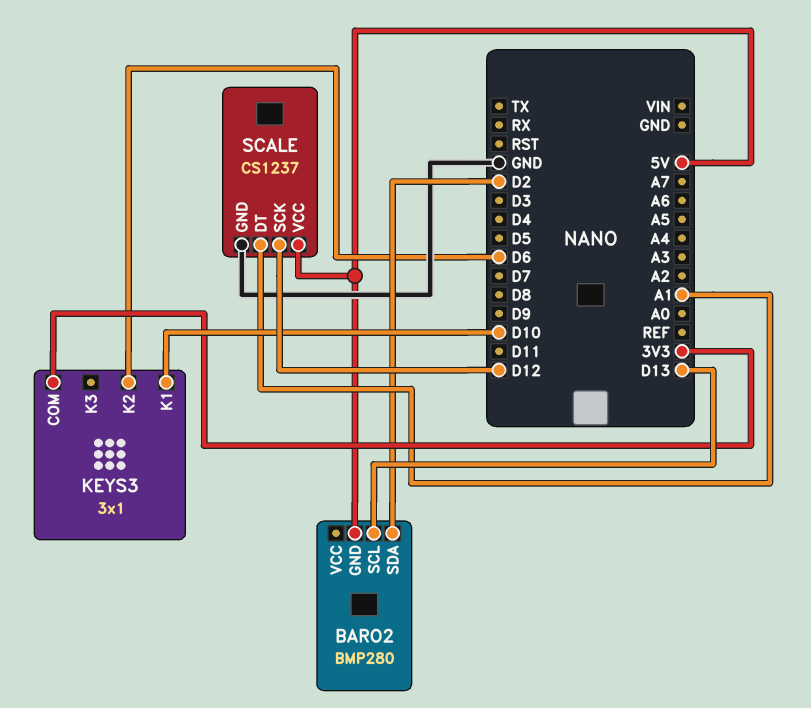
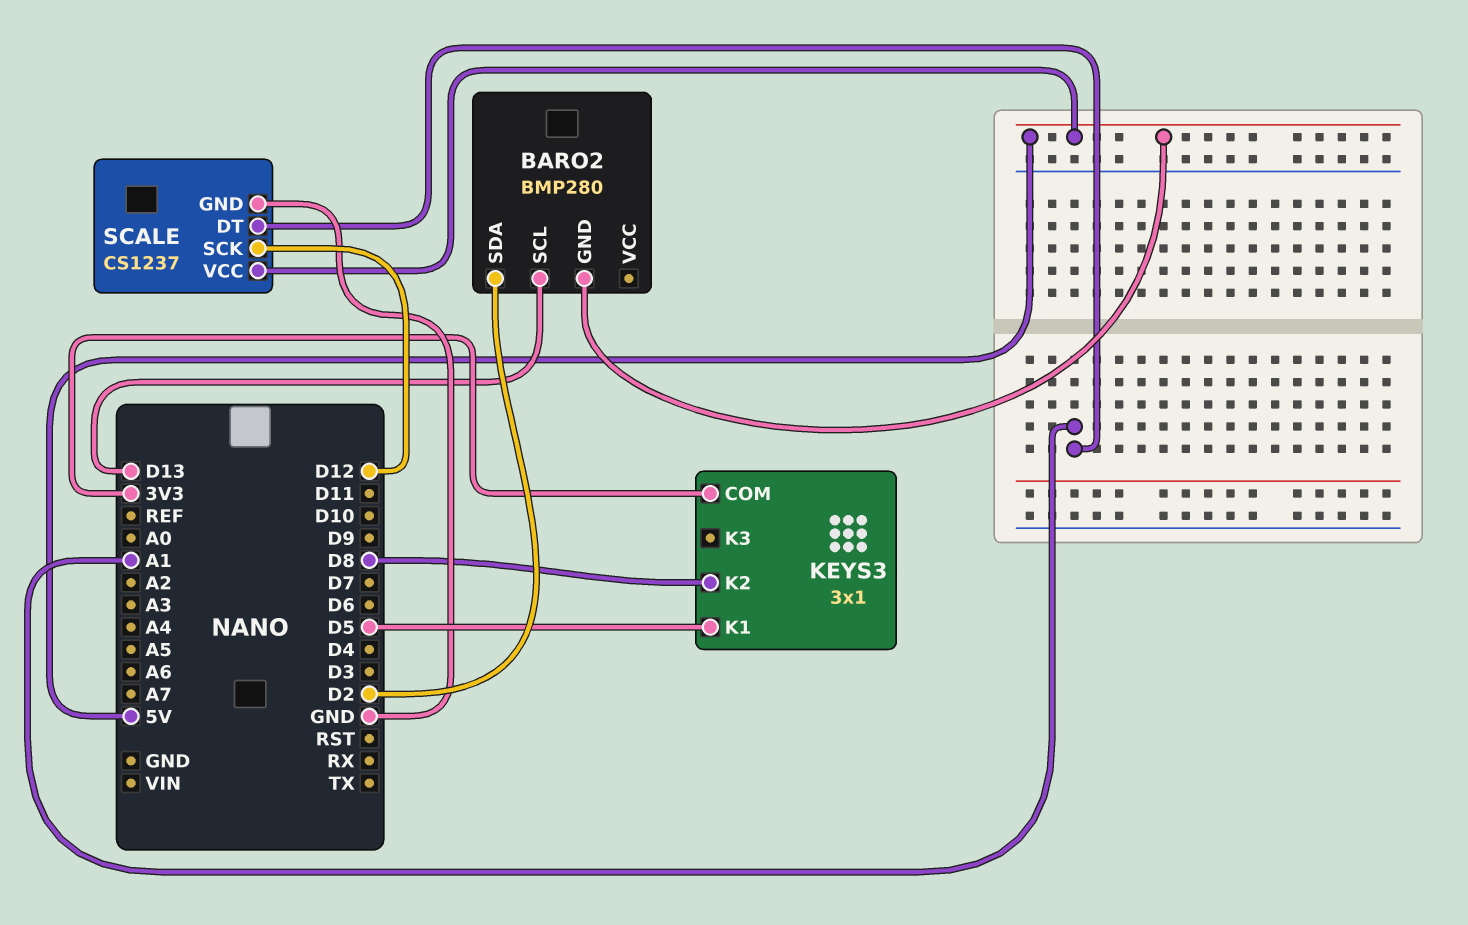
KEYS3 pin K1: D10 -> D5
KEYS3 pin K2: D6 -> D8

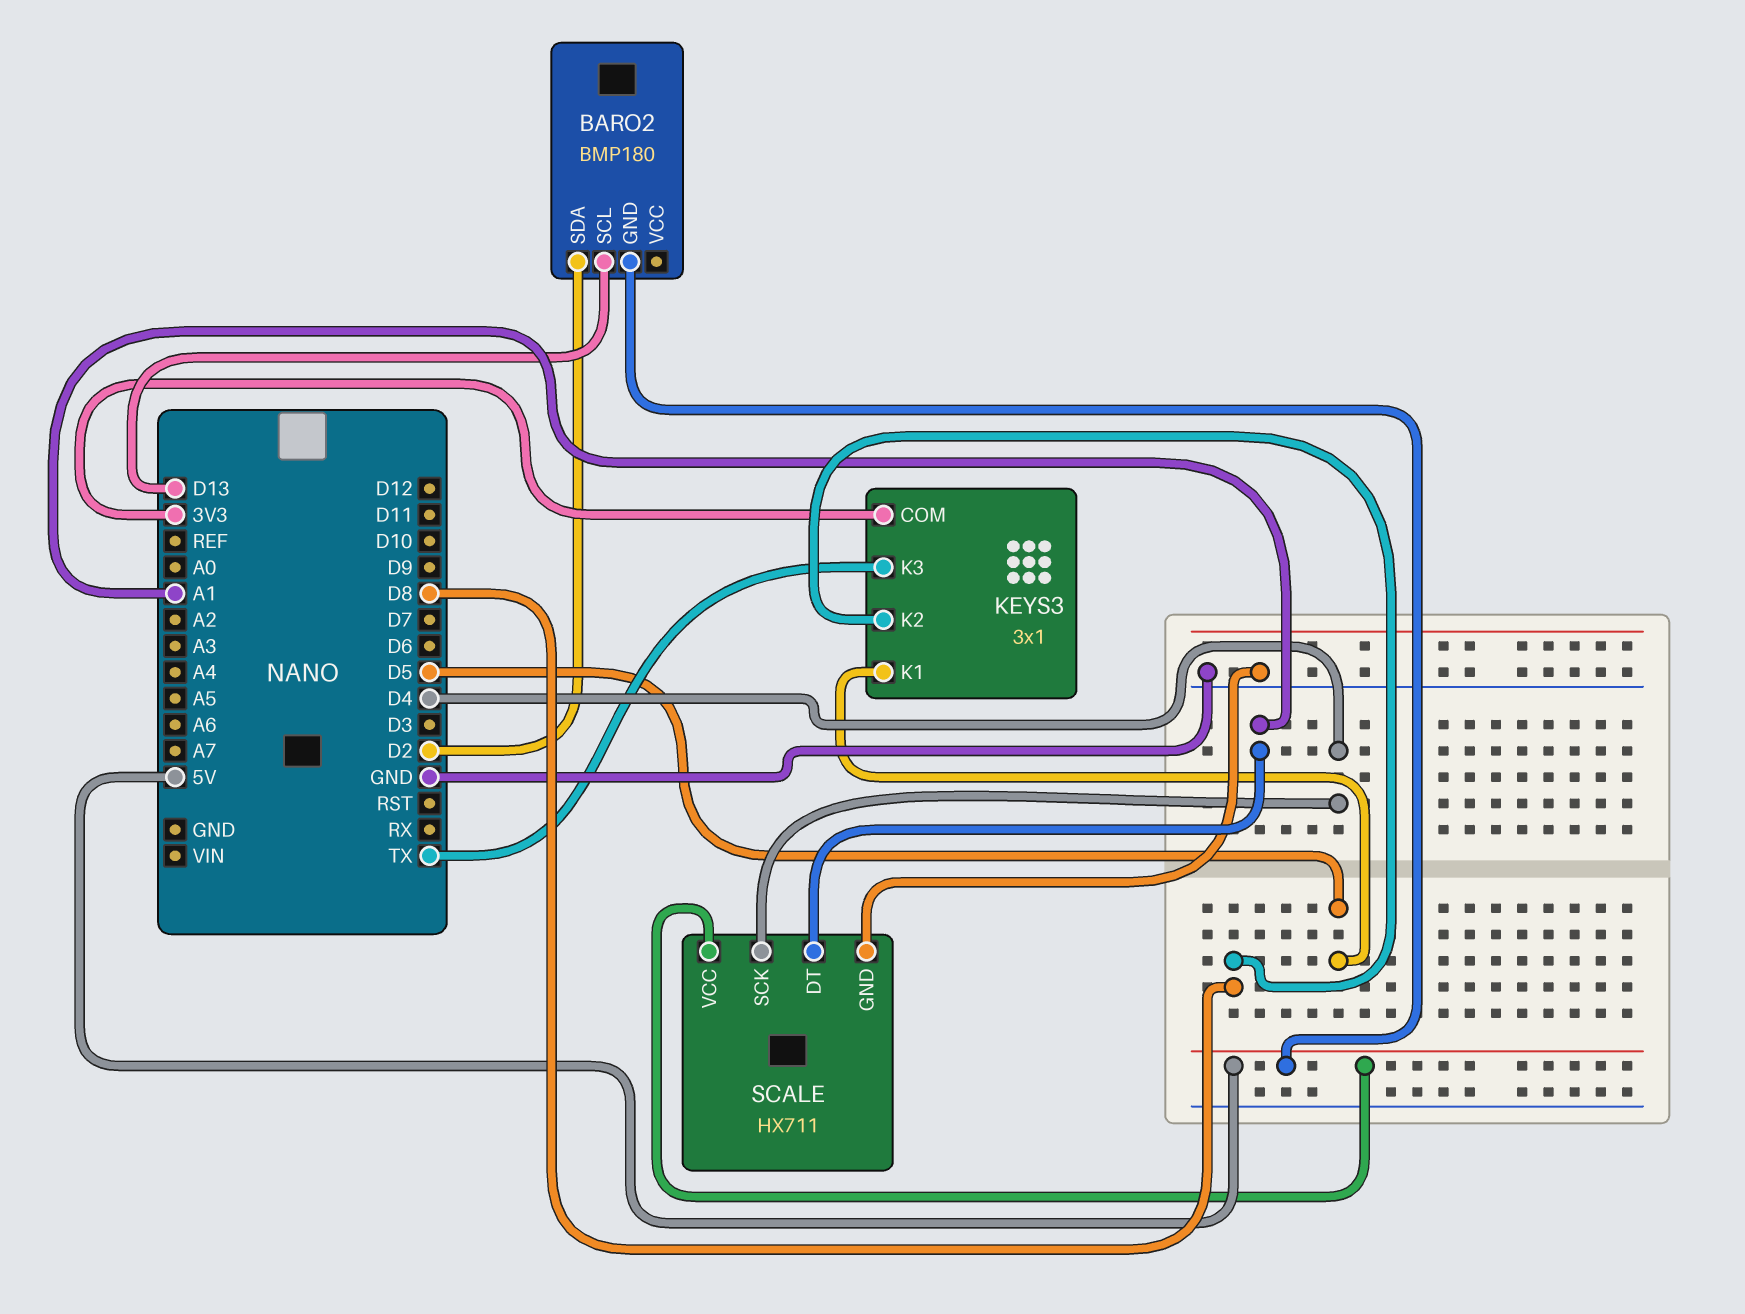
BARO2: BMP280 -> BMP180
KEYS3 pin K3: none -> TX
SCALE: CS1237 -> HX711
SCALE pin SCK: D12 -> D4

